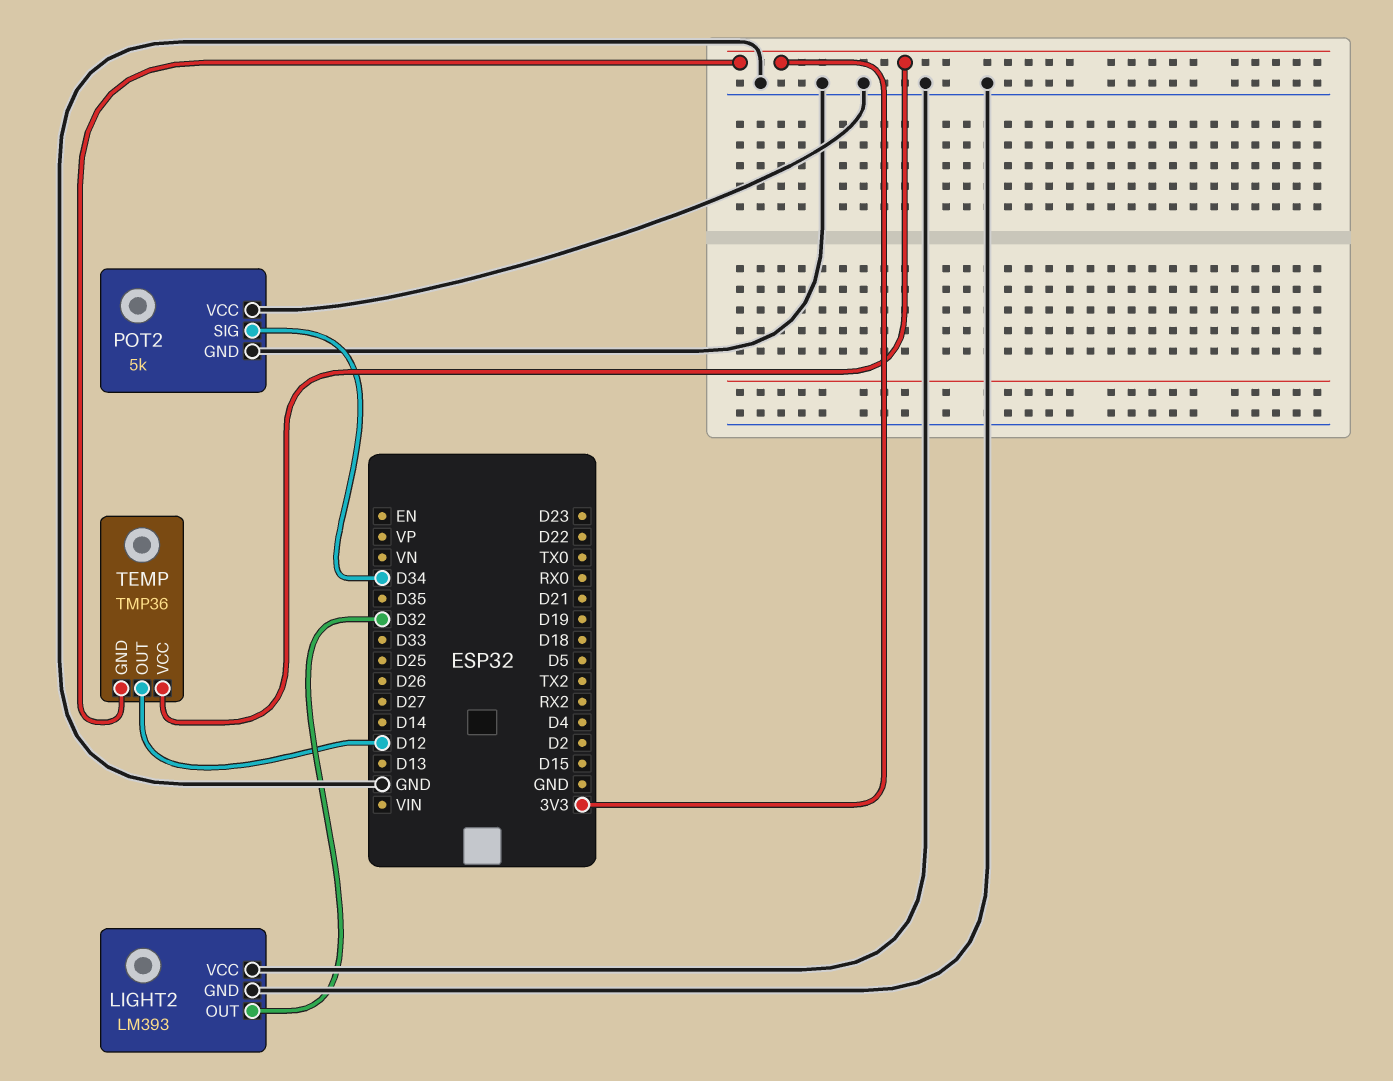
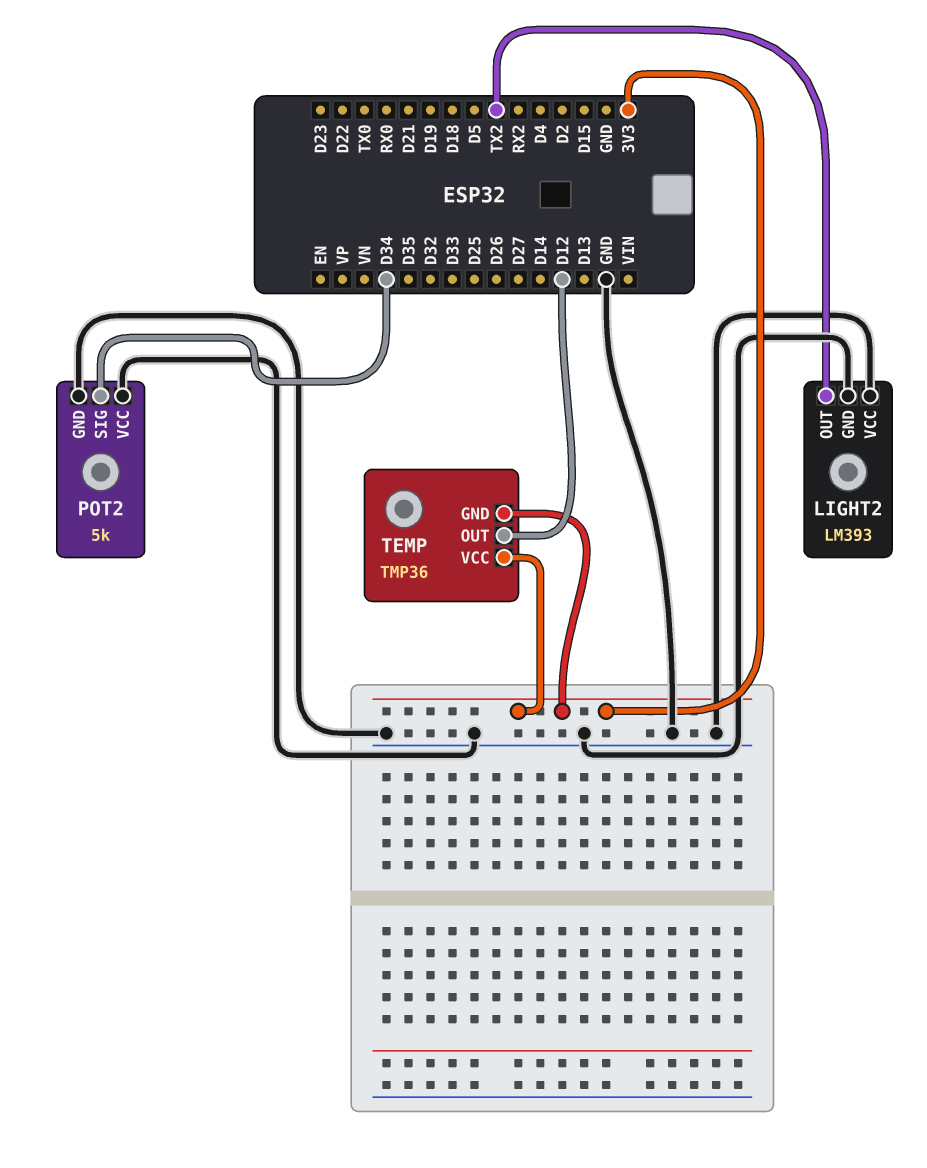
LIGHT2 pin OUT: D32 -> TX2

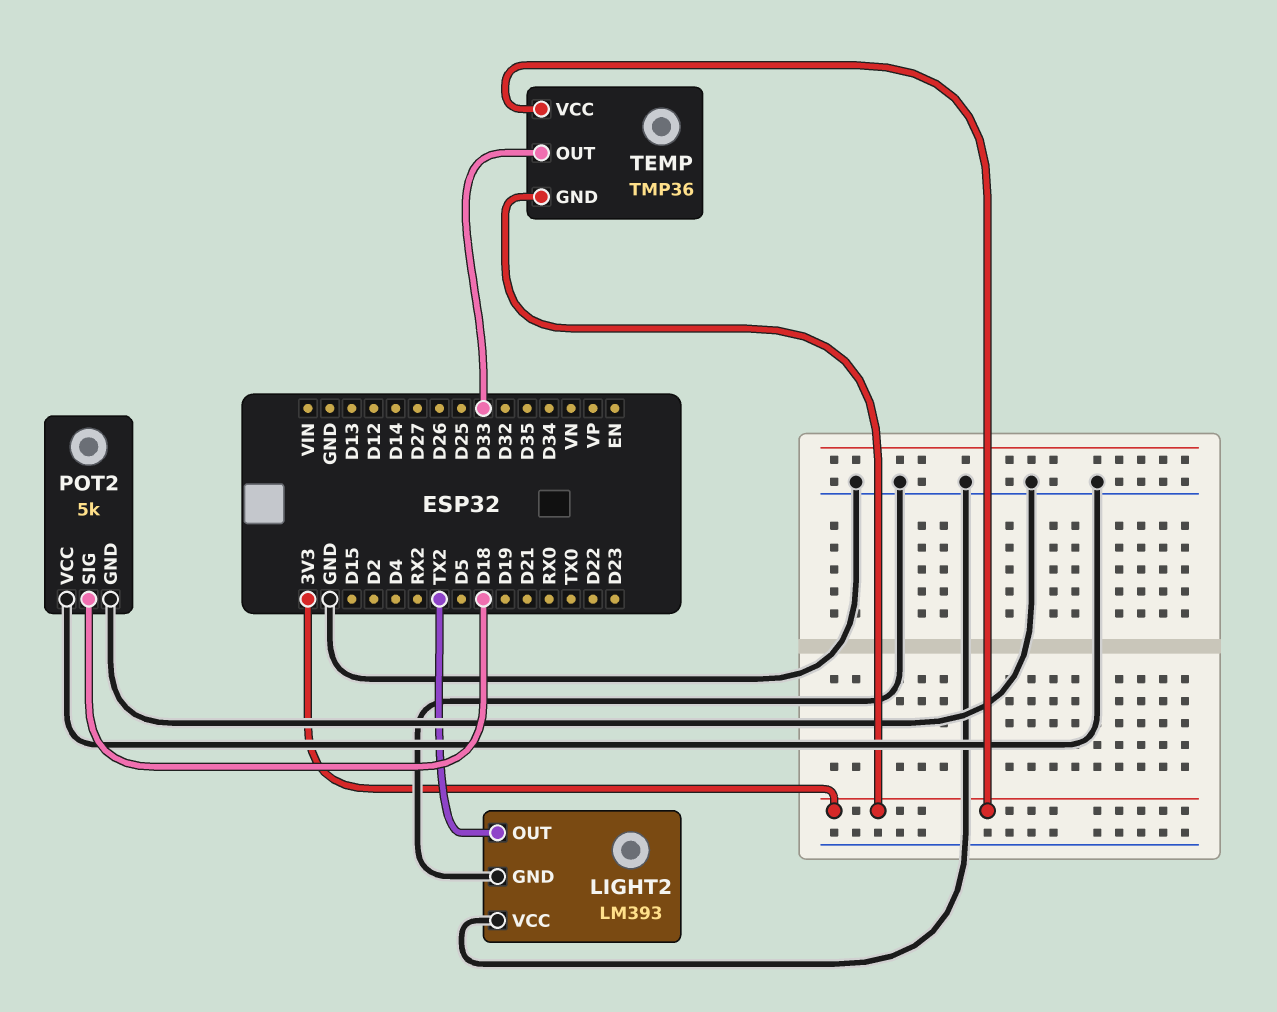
POT2 pin SIG: D34 -> D18
TEMP pin OUT: D12 -> D33

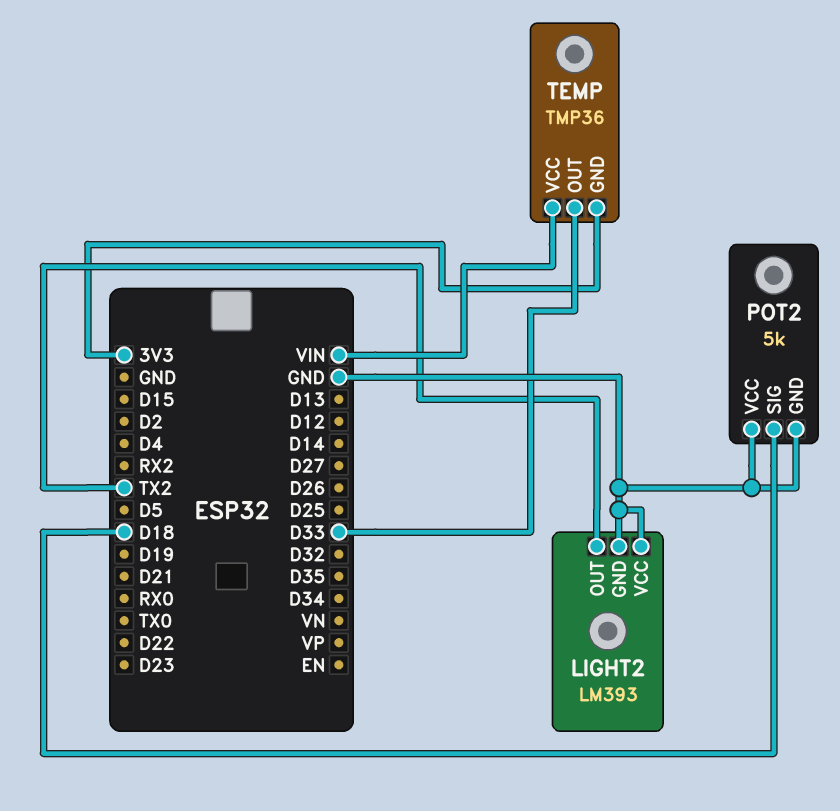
TEMP pin VCC: 3V3 -> VIN

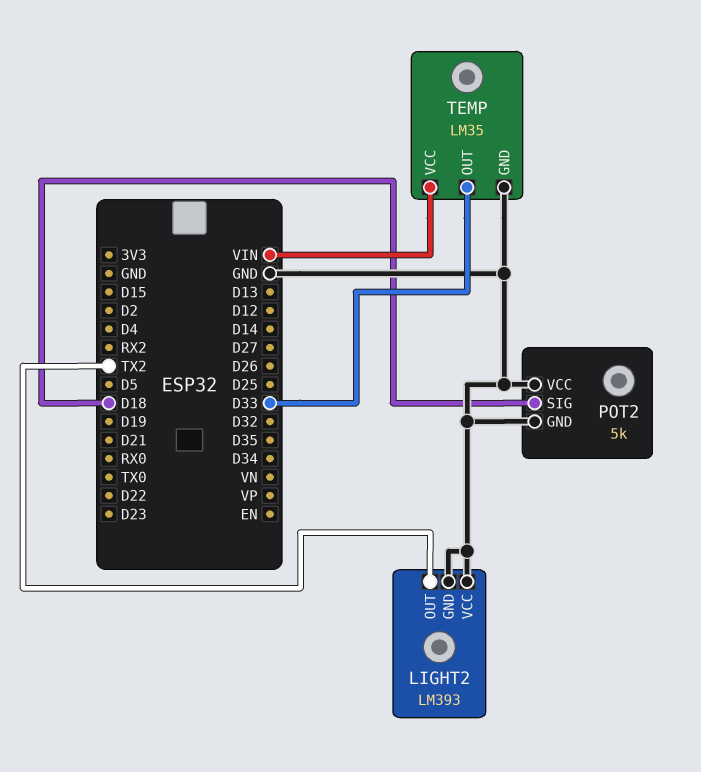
TEMP: TMP36 -> LM35
TEMP pin GND: 3V3 -> GND

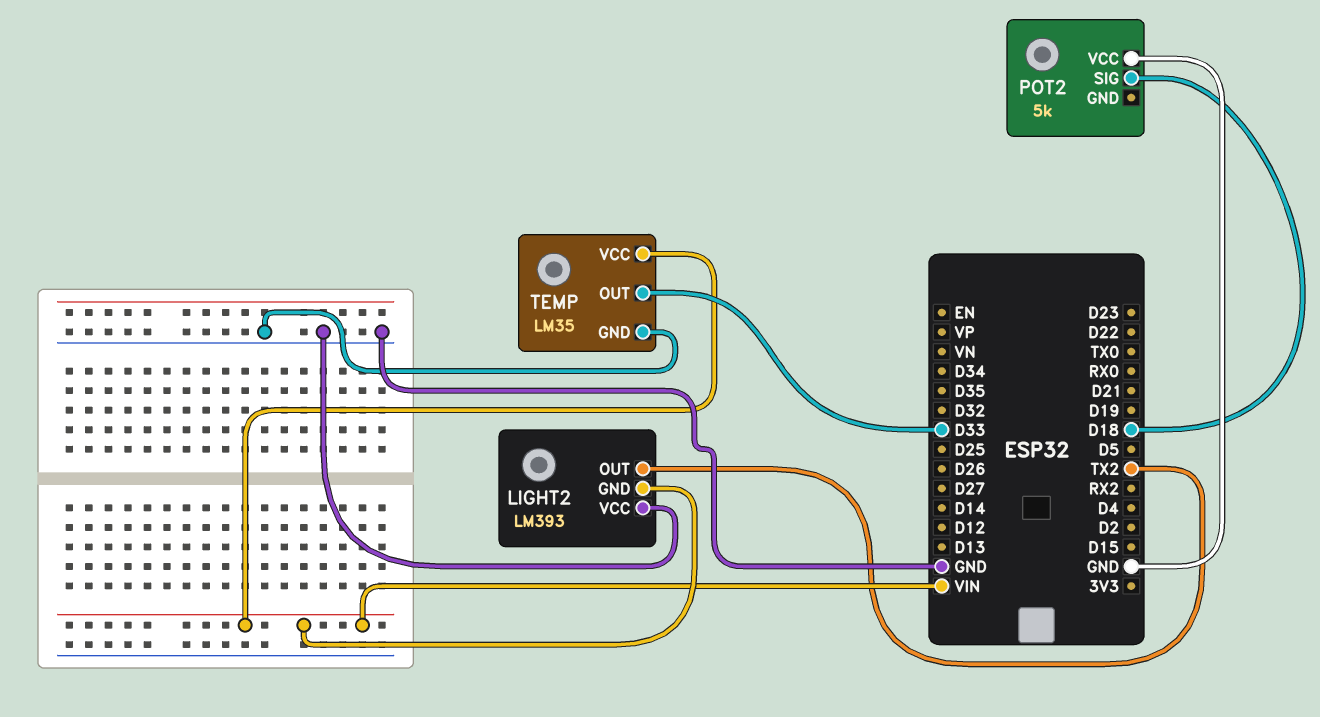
LIGHT2 pin GND: GND -> VIN
POT2 pin GND: GND -> none

